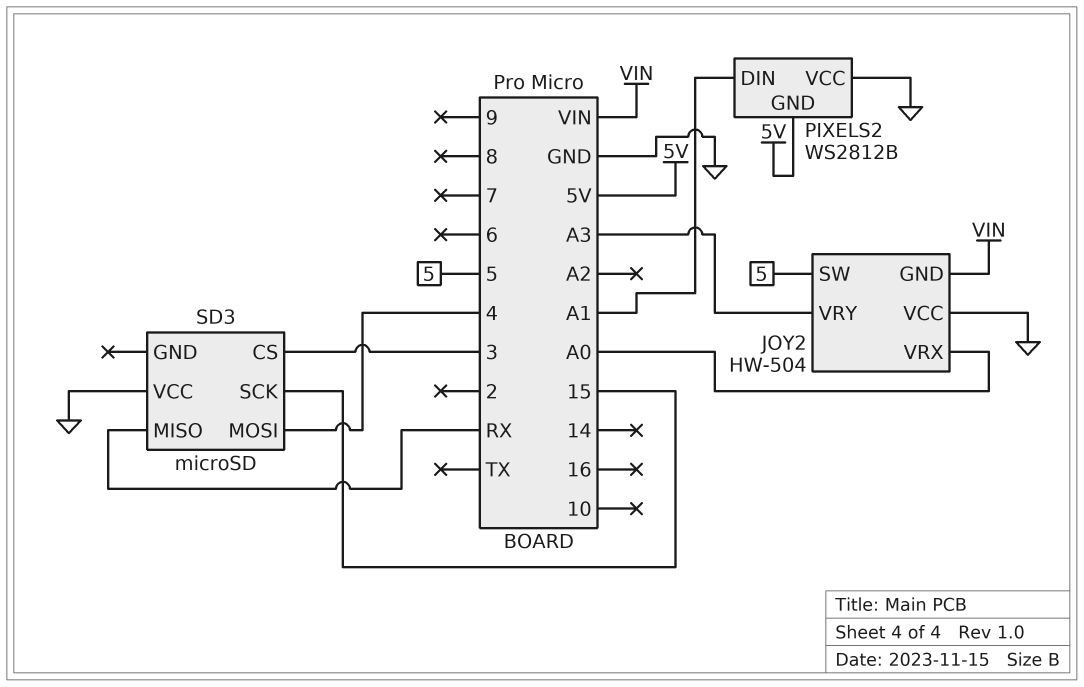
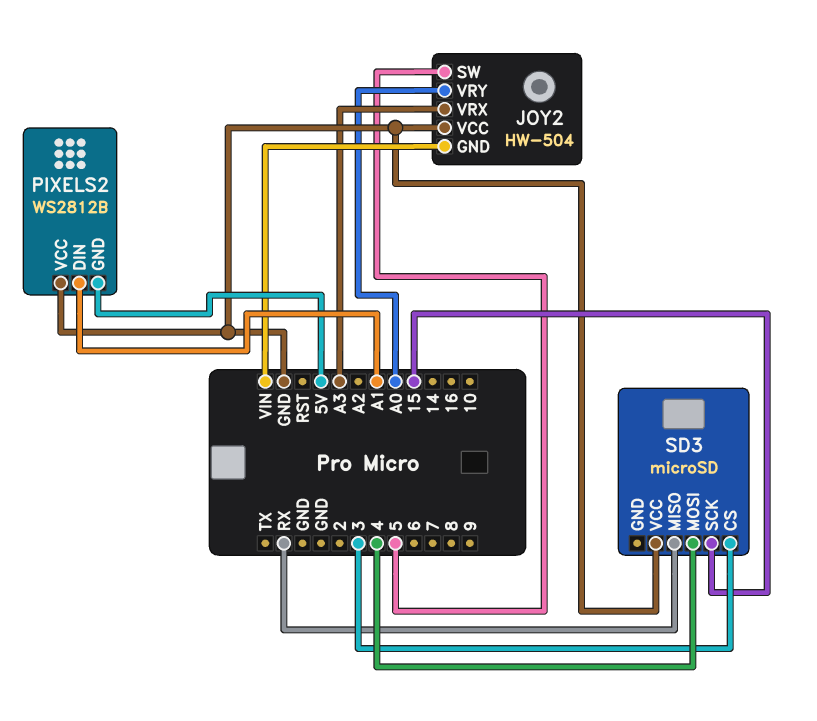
JOY2 pin VRX: A0 -> A3
JOY2 pin VRY: A3 -> A0

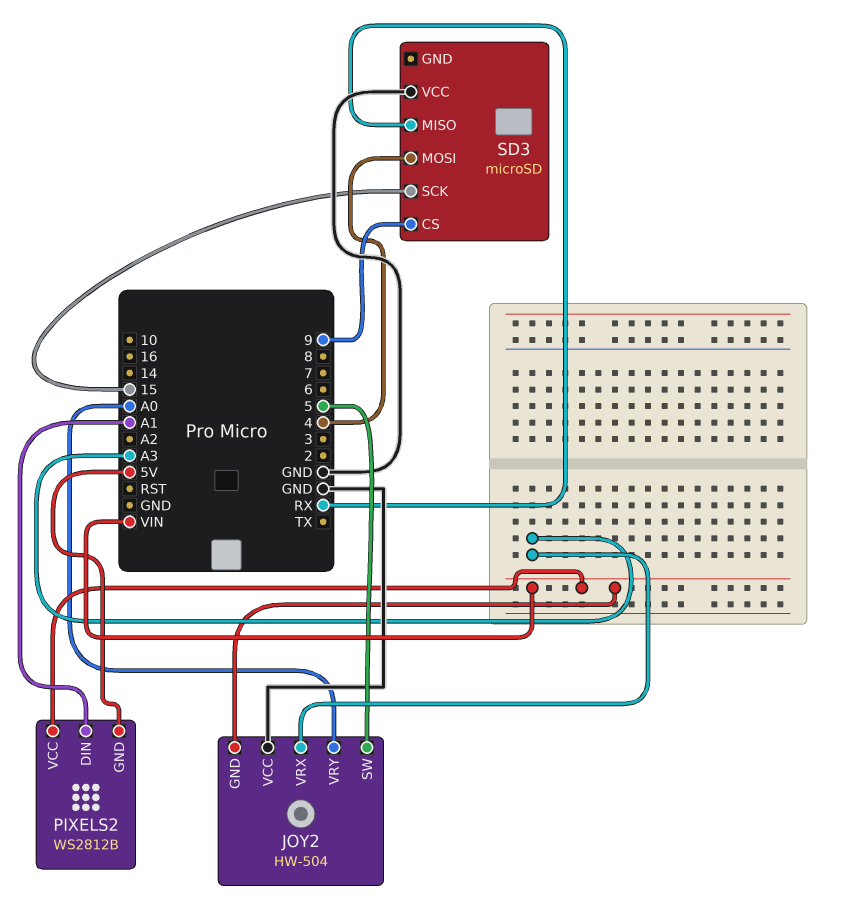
PIXELS2 pin VCC: GND -> VIN
SD3 pin CS: 3 -> 9

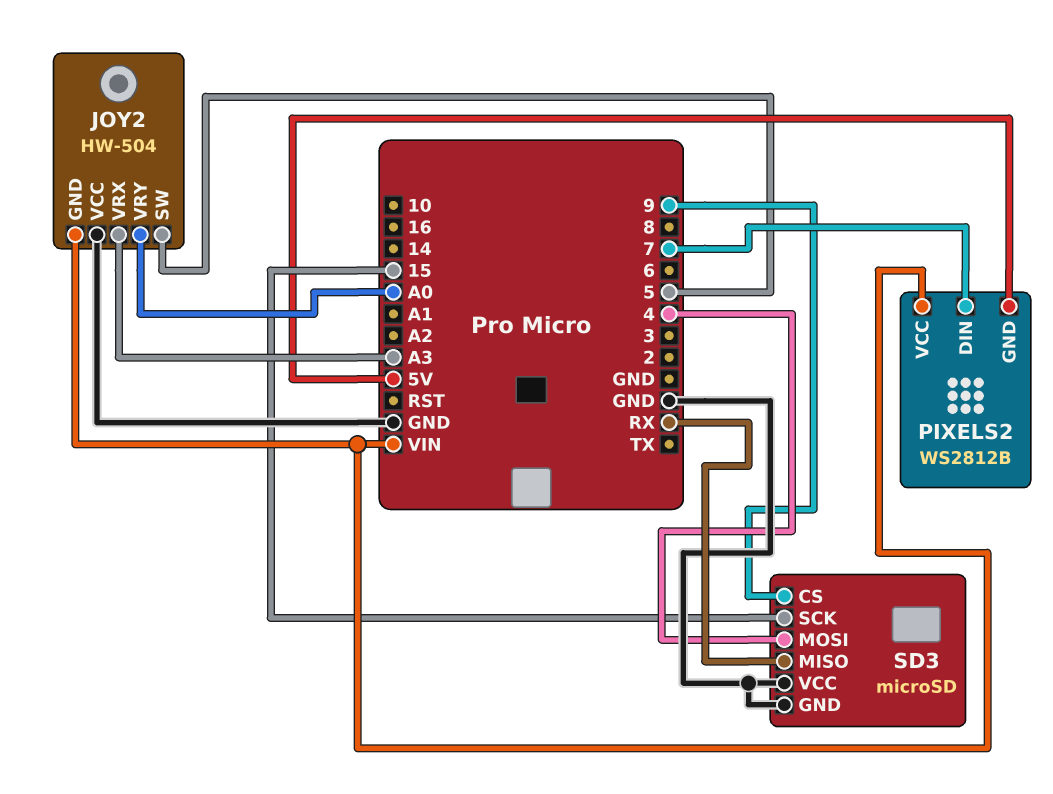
PIXELS2 pin DIN: A1 -> 7
SD3 pin GND: none -> GND

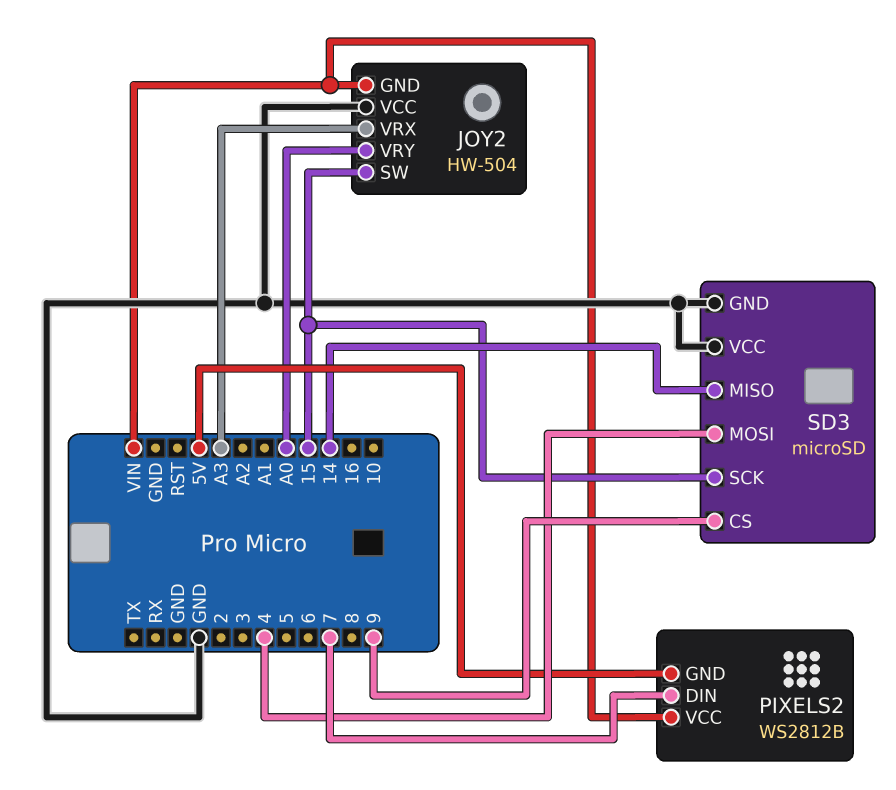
JOY2 pin SW: 5 -> 15
SD3 pin MISO: RX -> 14

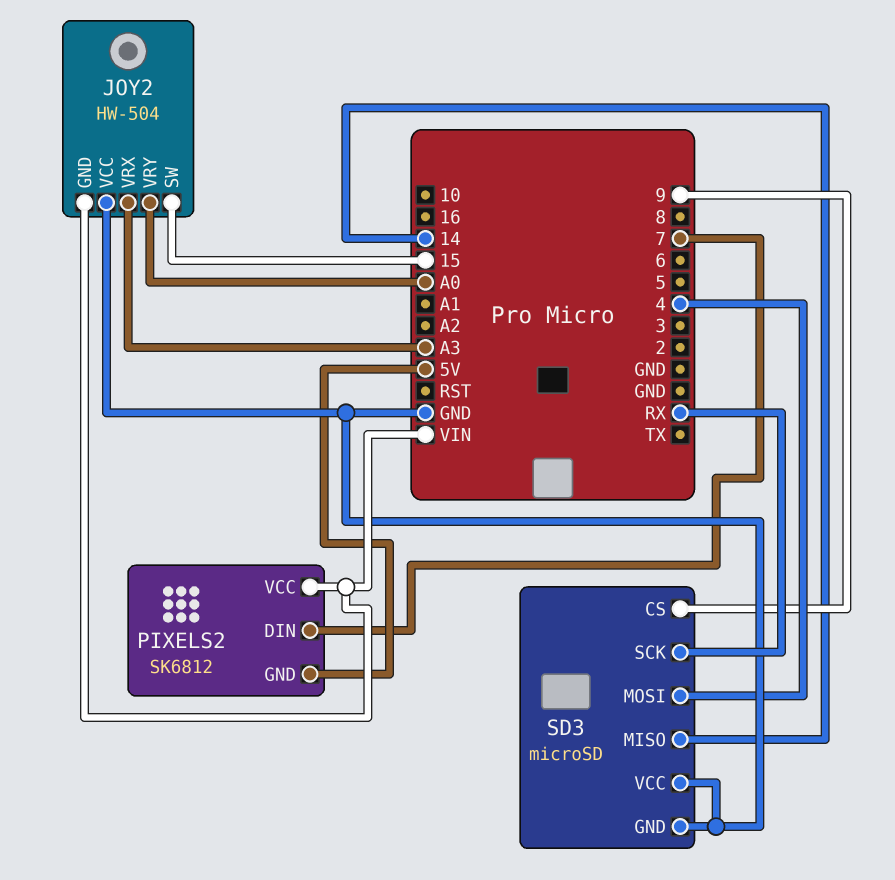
PIXELS2: WS2812B -> SK6812
SD3 pin SCK: 15 -> RX

